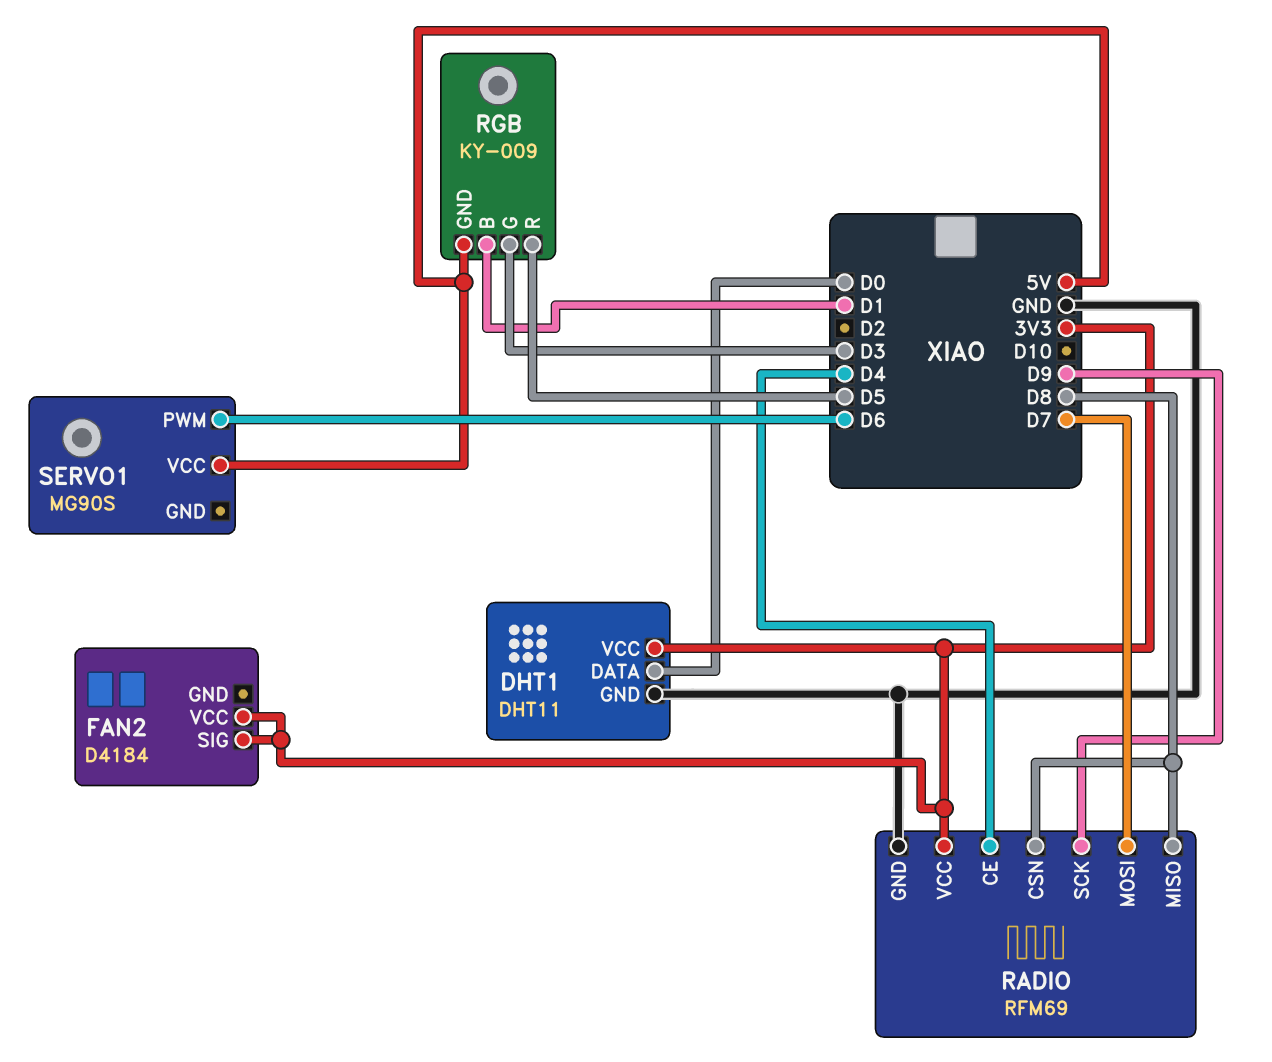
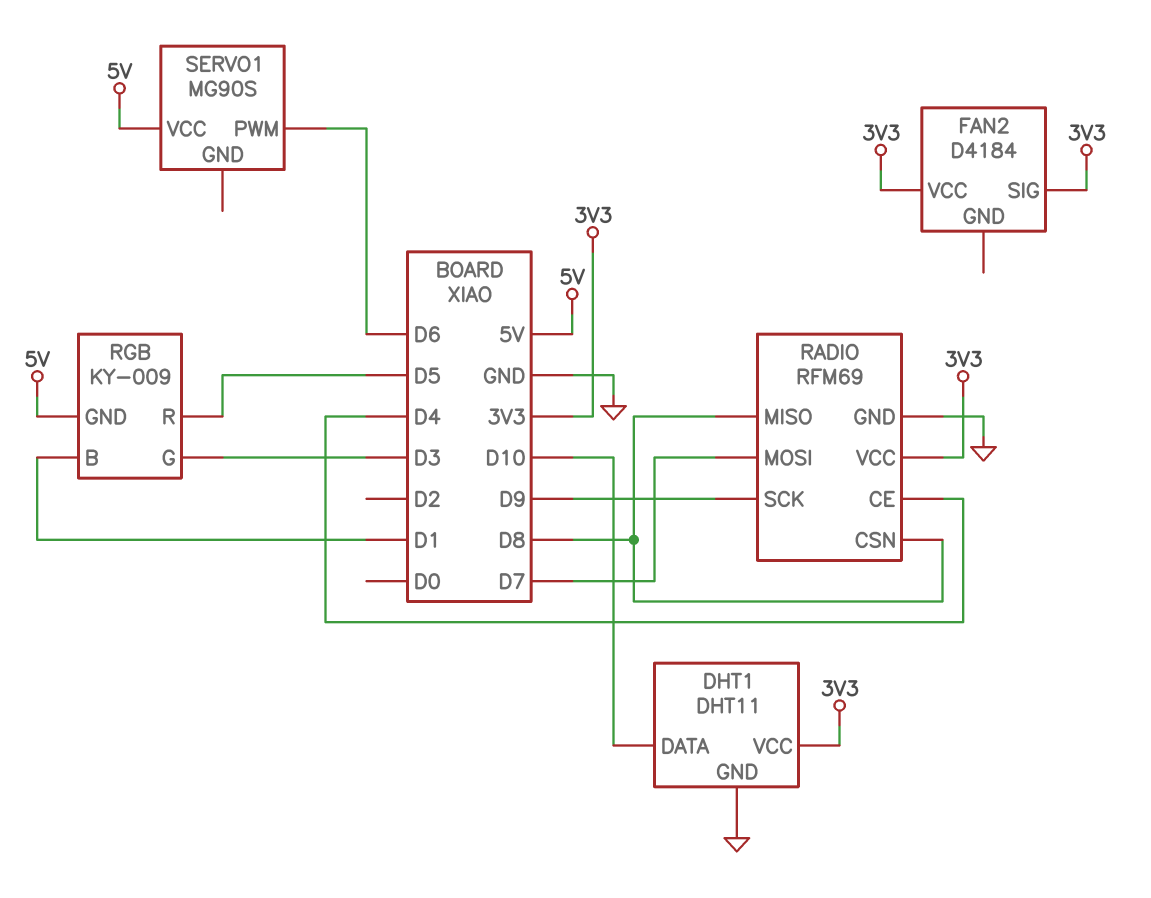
DHT1 pin DATA: D0 -> D10

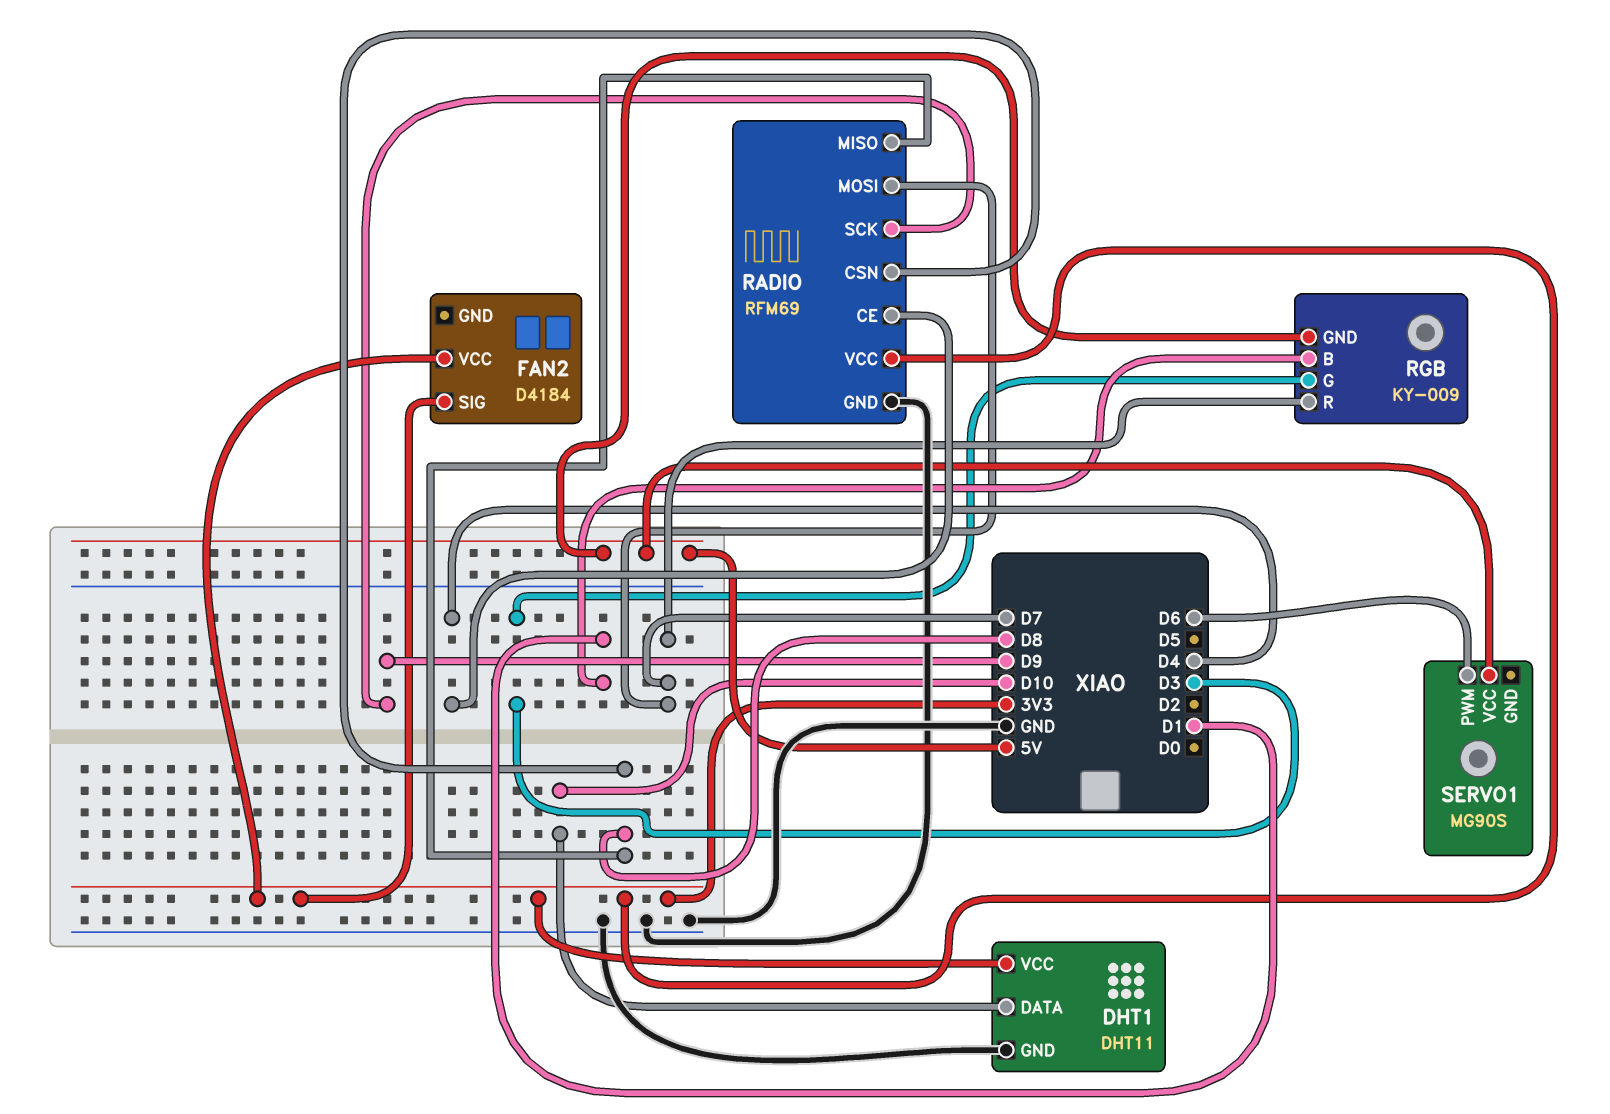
RGB pin R: D5 -> D7

